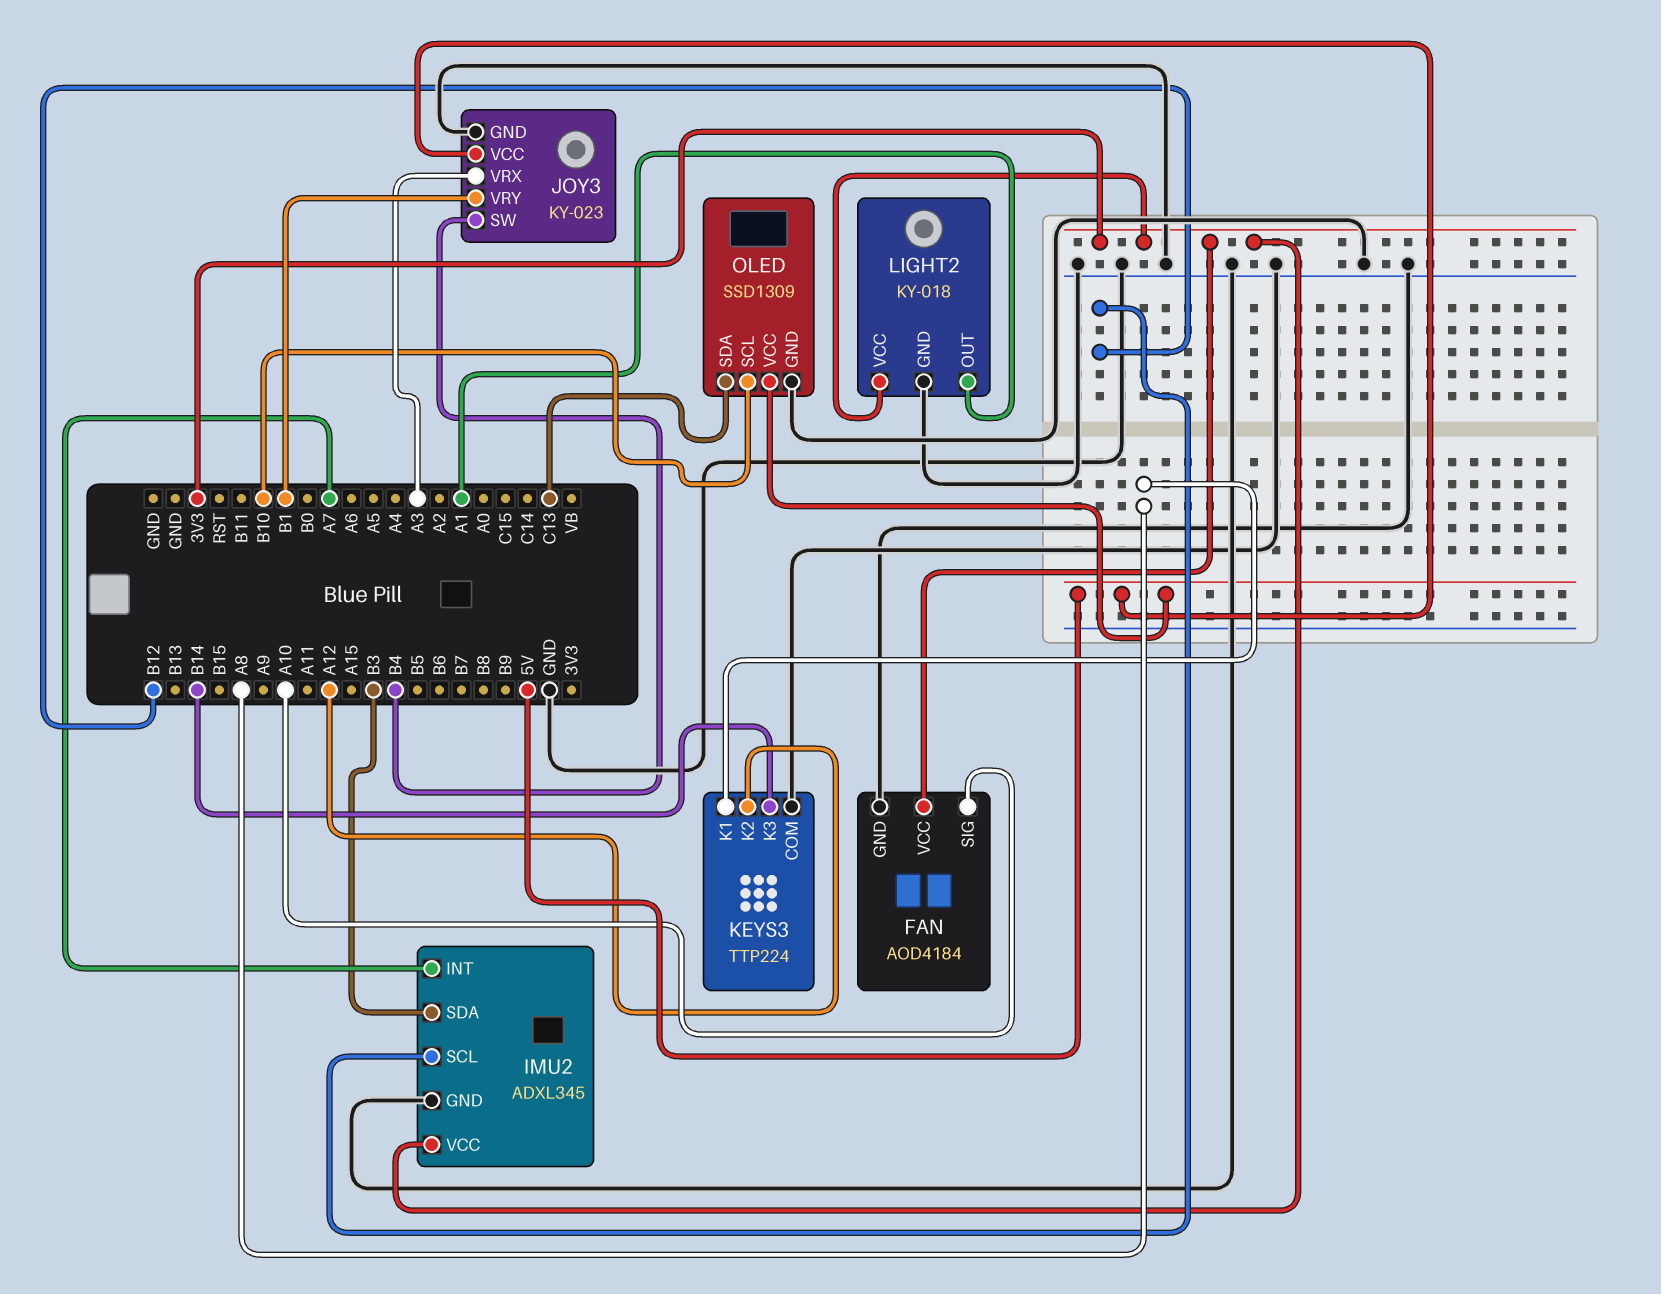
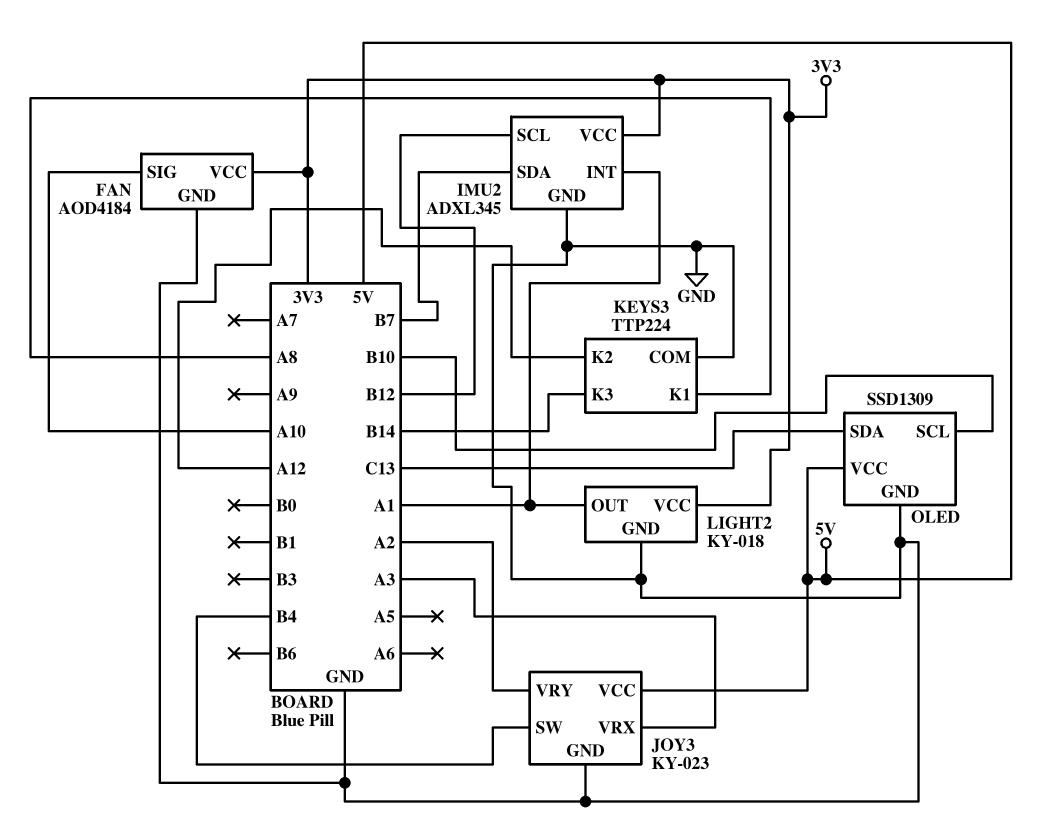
IMU2 pin INT: A7 -> A1
IMU2 pin SDA: B3 -> B7
JOY3 pin VRY: B1 -> A2

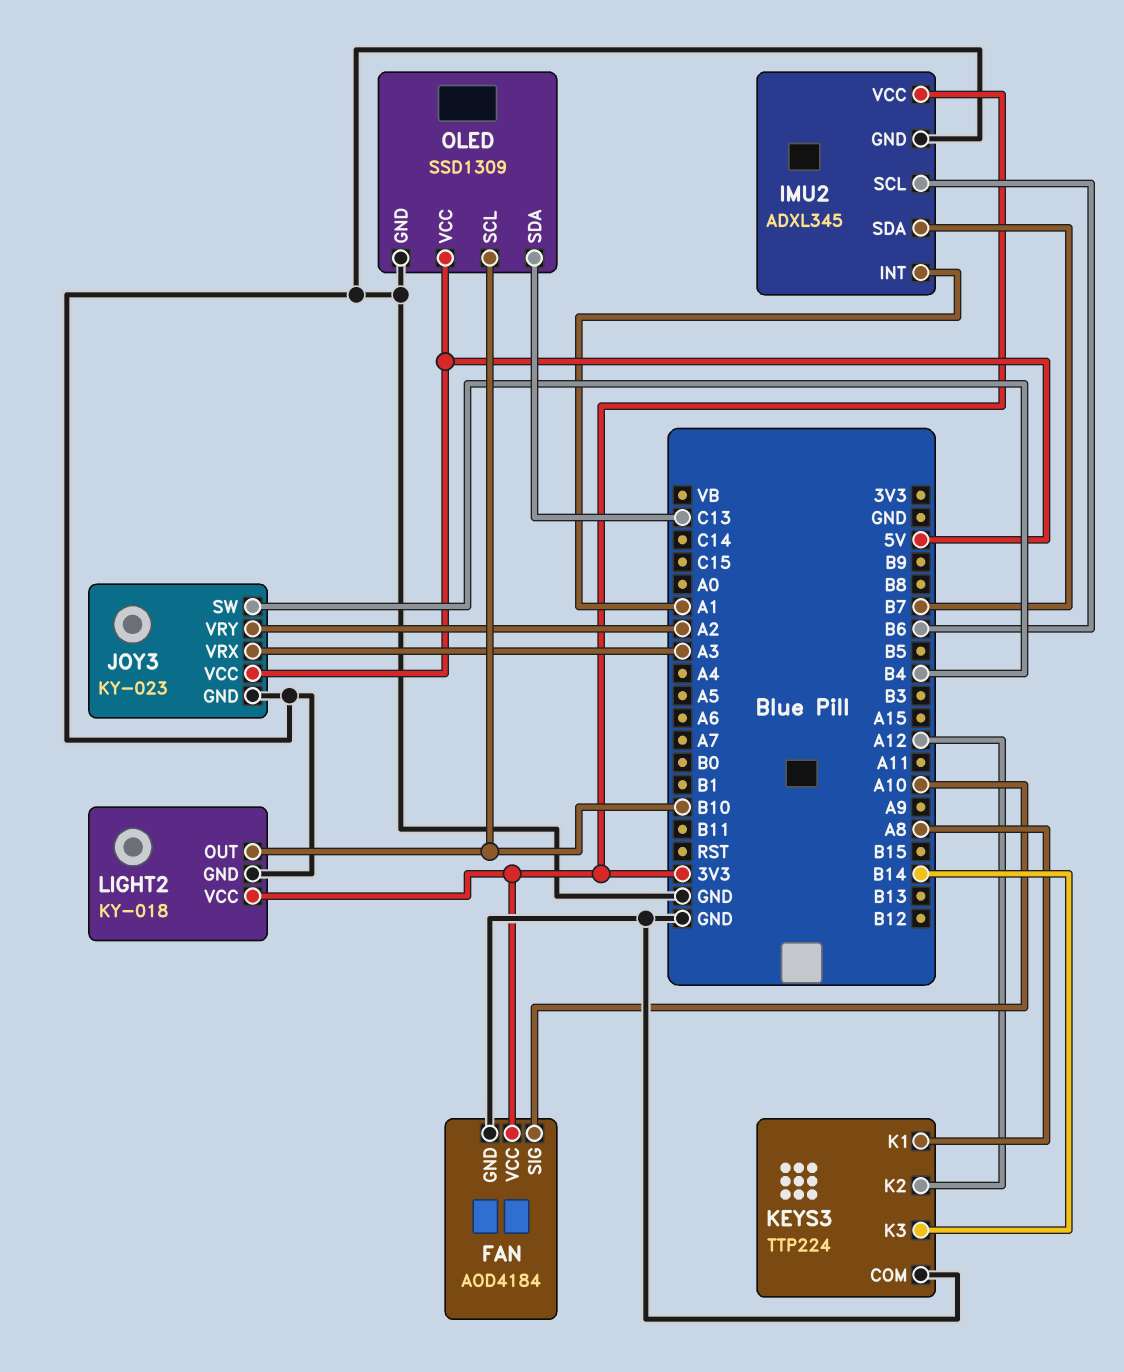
IMU2 pin SCL: B12 -> B6
LIGHT2 pin OUT: A1 -> B10

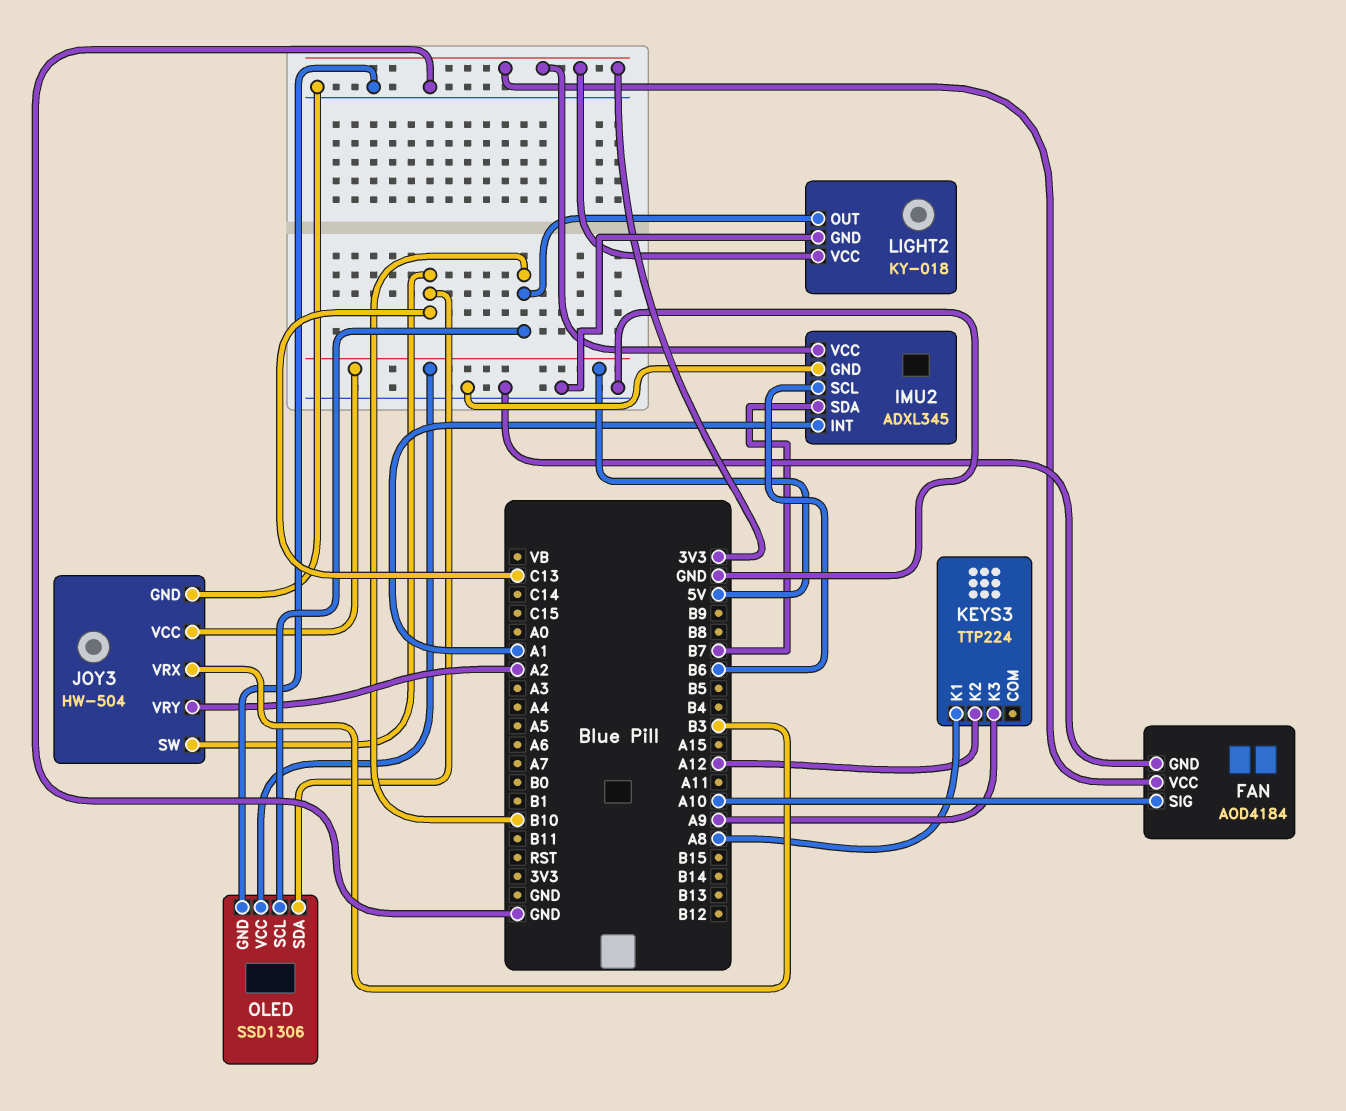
JOY3: KY-023 -> HW-504
JOY3 pin SW: B4 -> C13
JOY3 pin VRX: A3 -> B3
KEYS3 pin COM: GND -> none
KEYS3 pin K3: B14 -> A9
OLED: SSD1309 -> SSD1306

